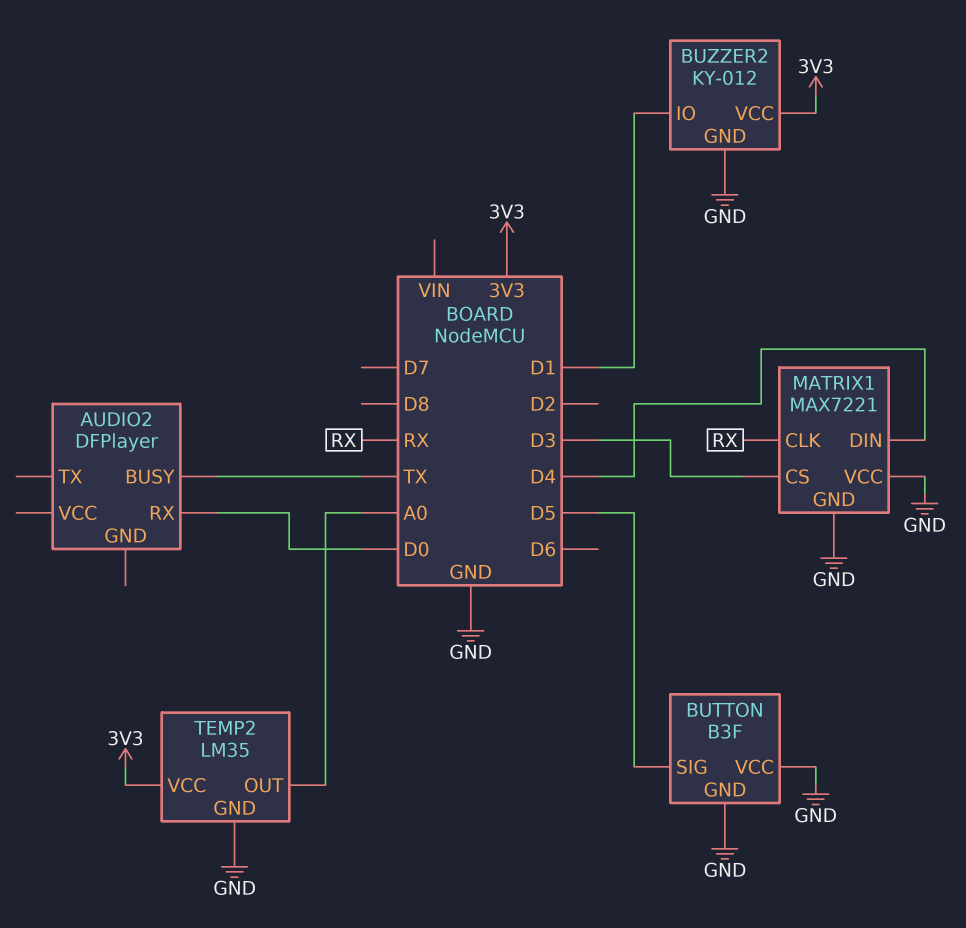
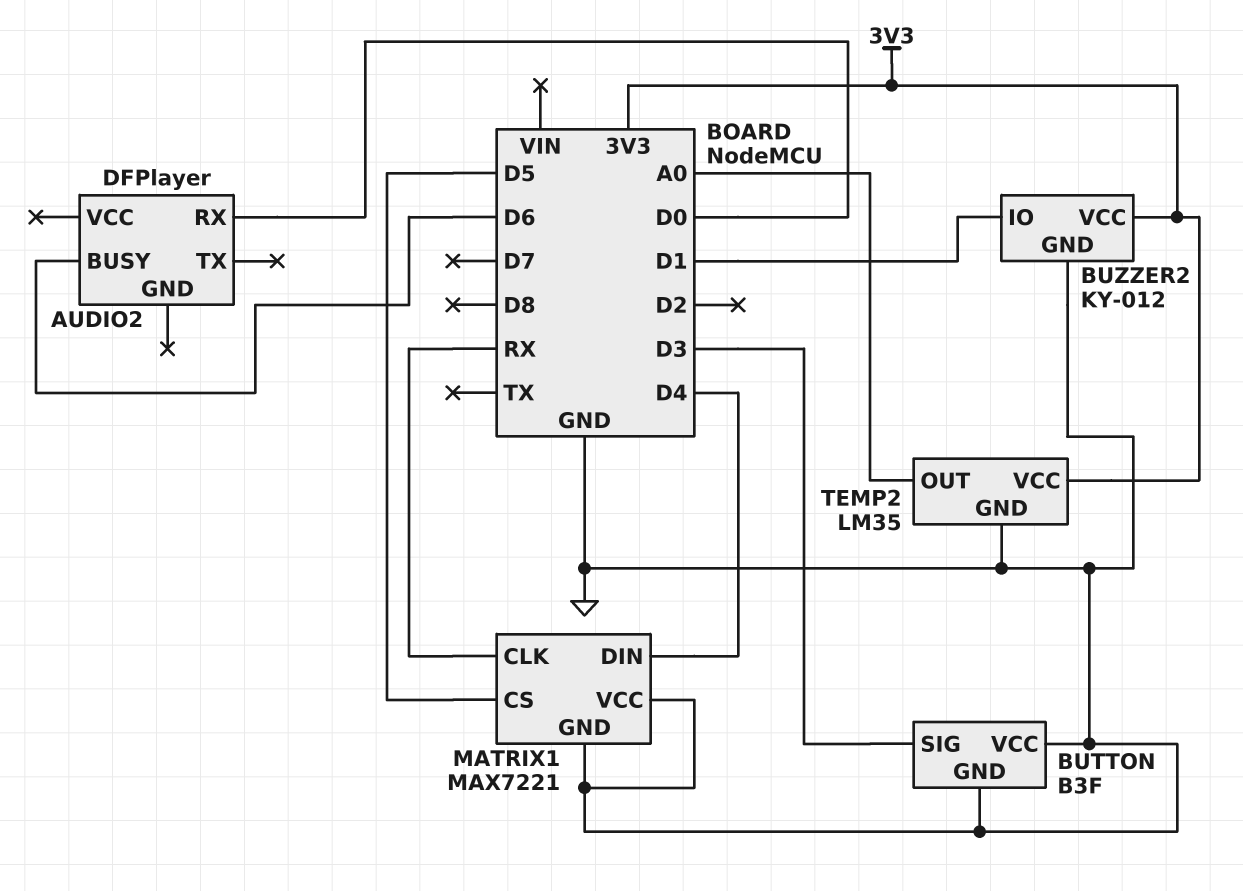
AUDIO2 pin BUSY: TX -> D6
BUTTON pin SIG: D5 -> D3
MATRIX1 pin CS: D3 -> D5

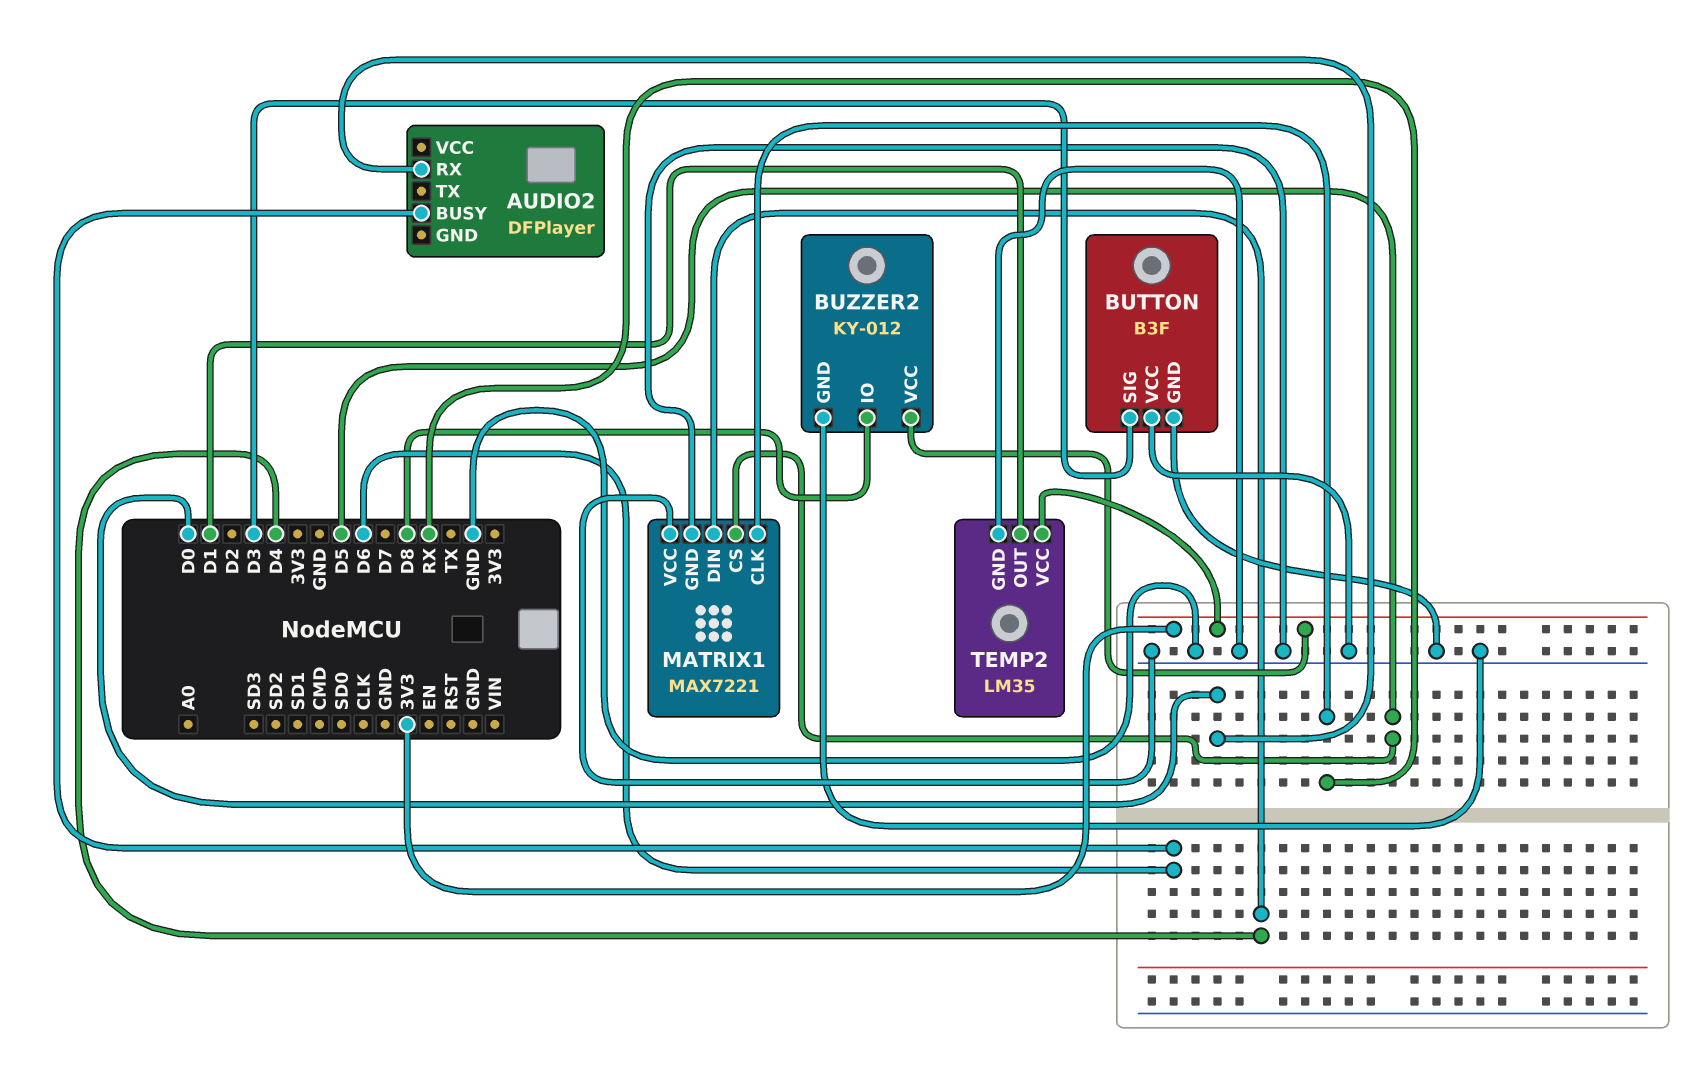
BUZZER2 pin IO: D1 -> D8
TEMP2 pin OUT: A0 -> D1

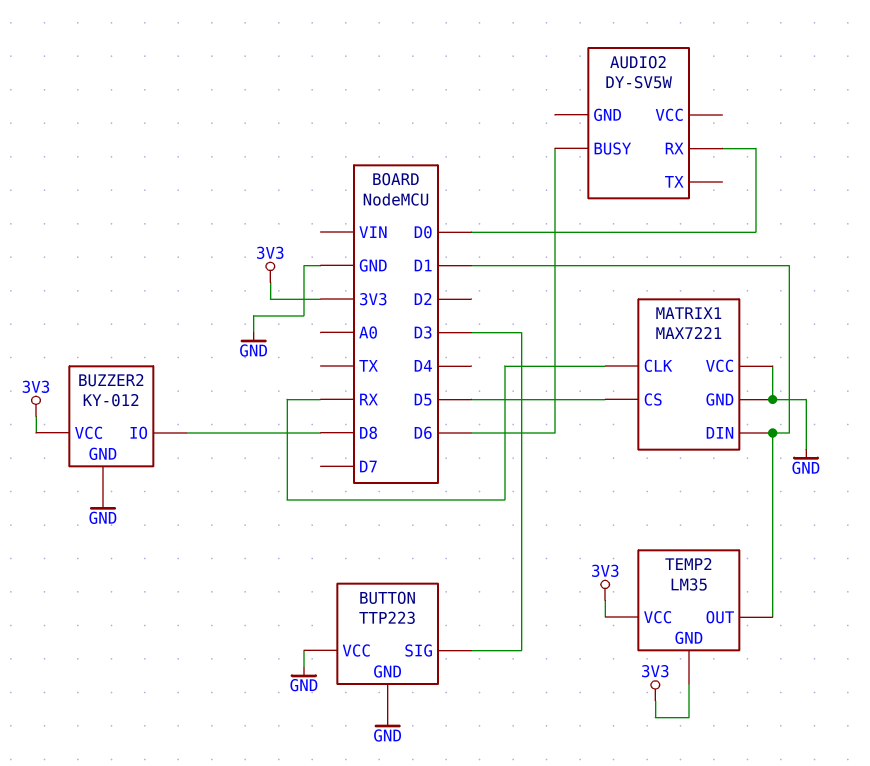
AUDIO2: DFPlayer -> DY-SV5W
BUTTON: B3F -> TTP223
MATRIX1 pin DIN: D4 -> D1
TEMP2 pin GND: GND -> 3V3

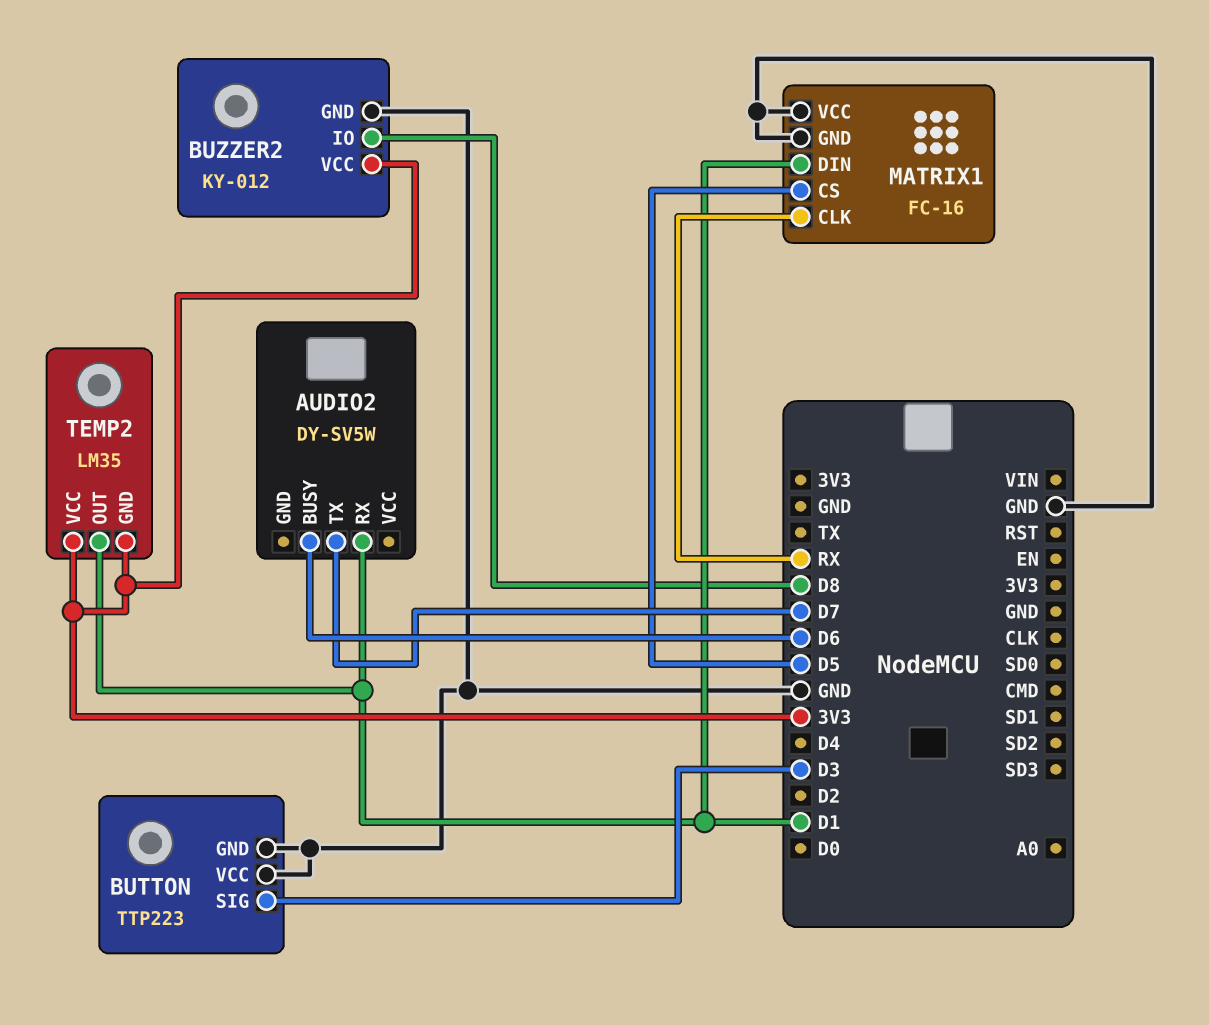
AUDIO2 pin RX: D0 -> D1
AUDIO2 pin TX: none -> D7
MATRIX1: MAX7221 -> FC-16

